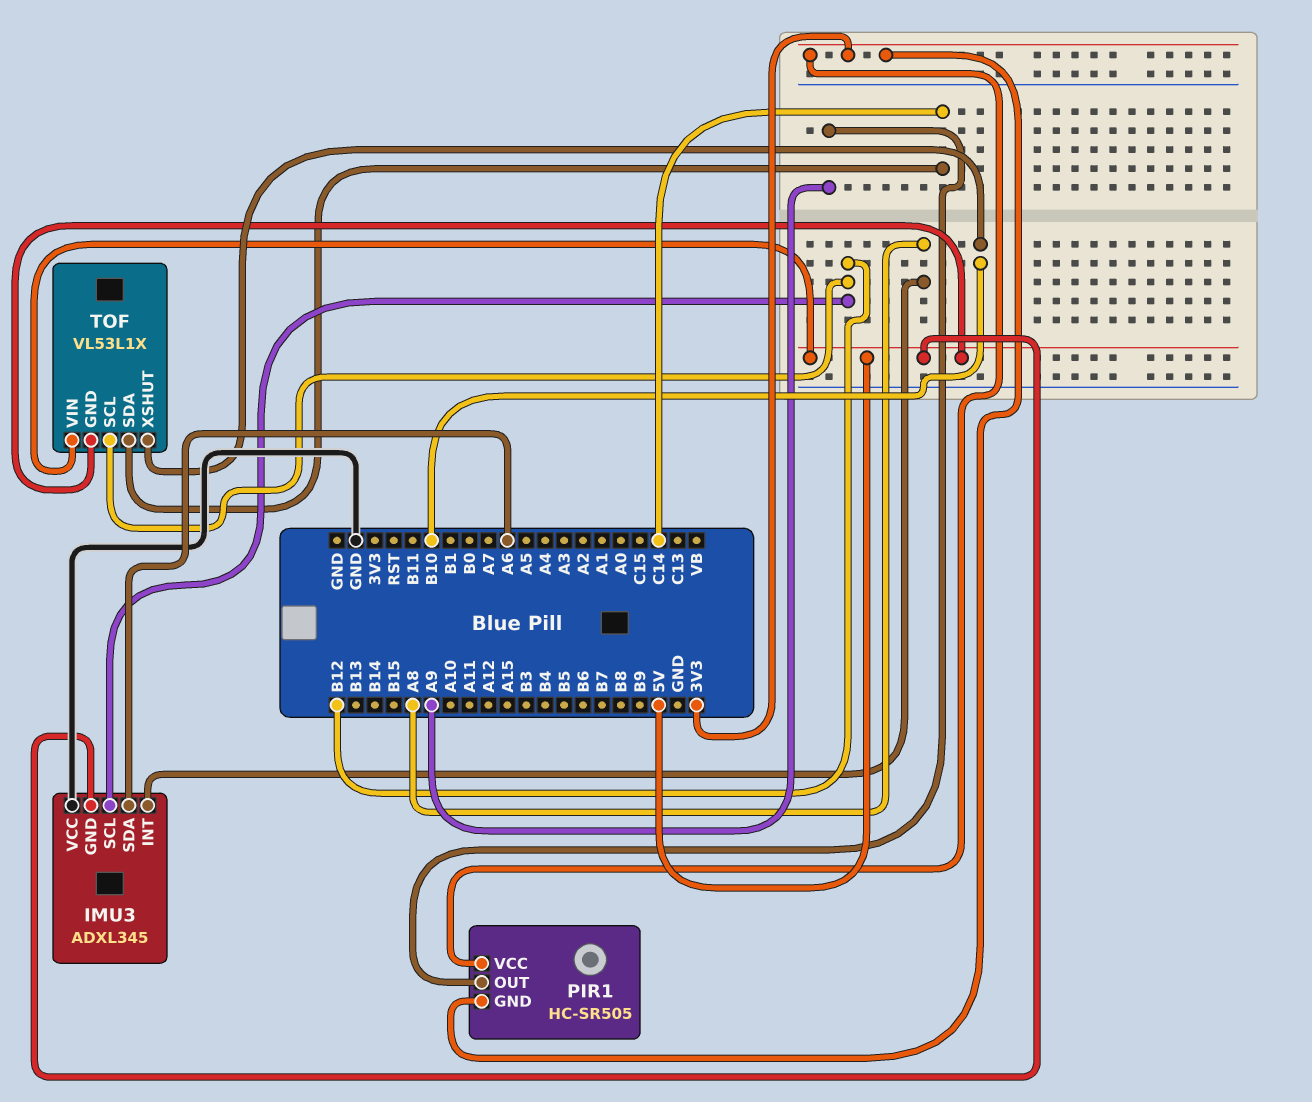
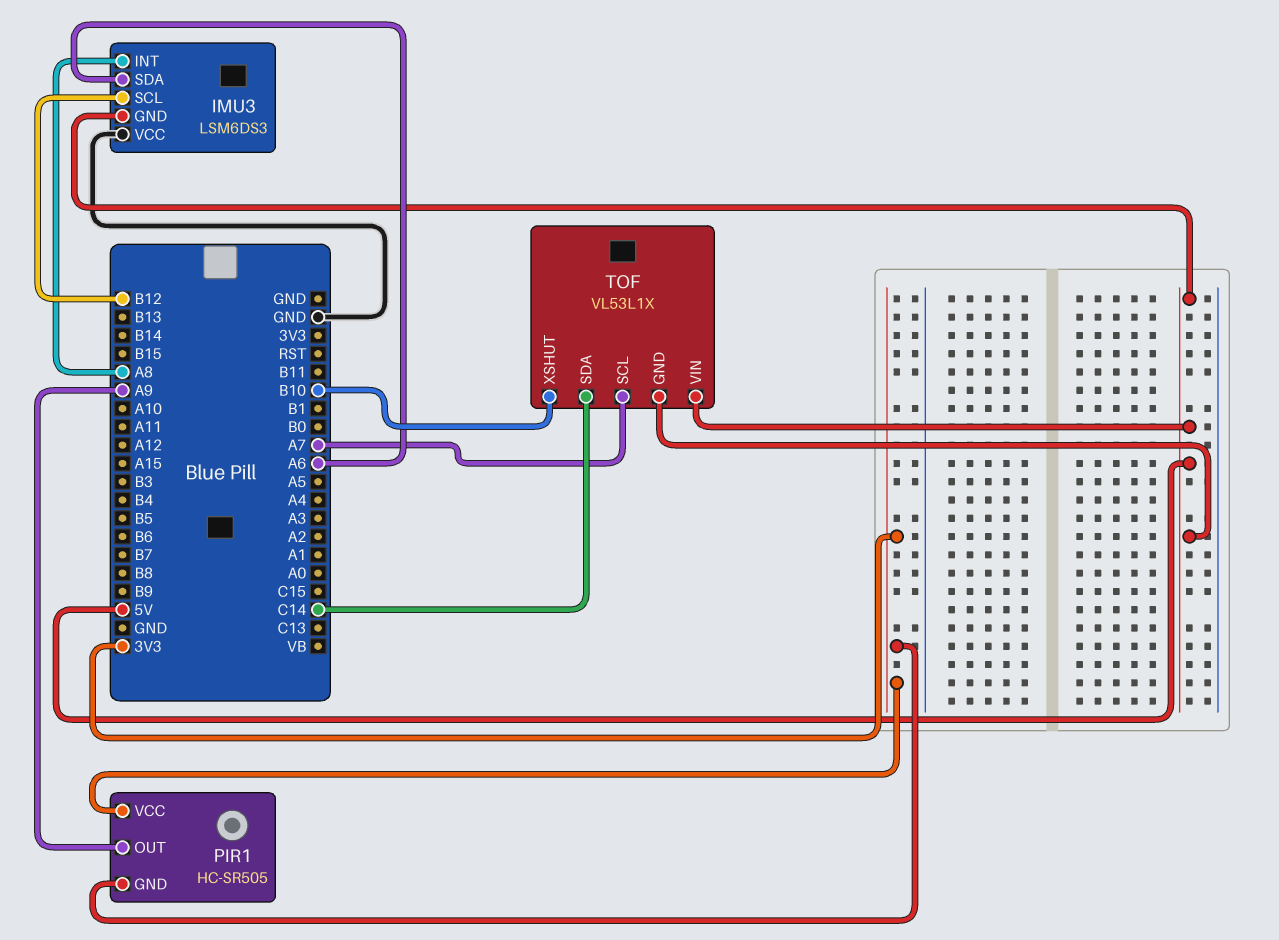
IMU3: ADXL345 -> LSM6DS3
TOF pin SCL: B12 -> A7

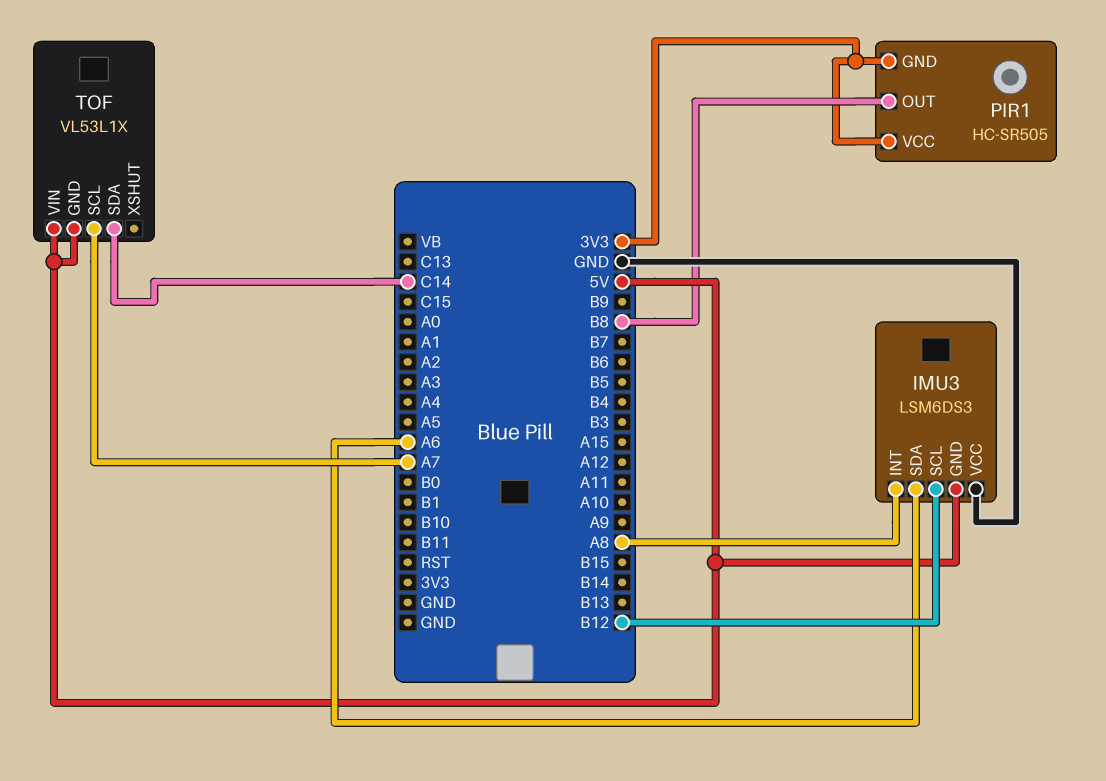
PIR1 pin OUT: A9 -> B8
TOF pin XSHUT: B10 -> none

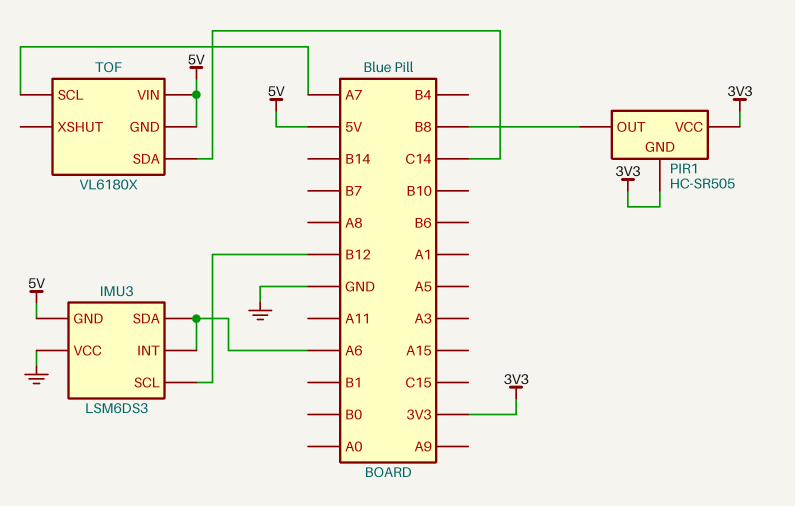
IMU3 pin INT: A8 -> A6
TOF: VL53L1X -> VL6180X

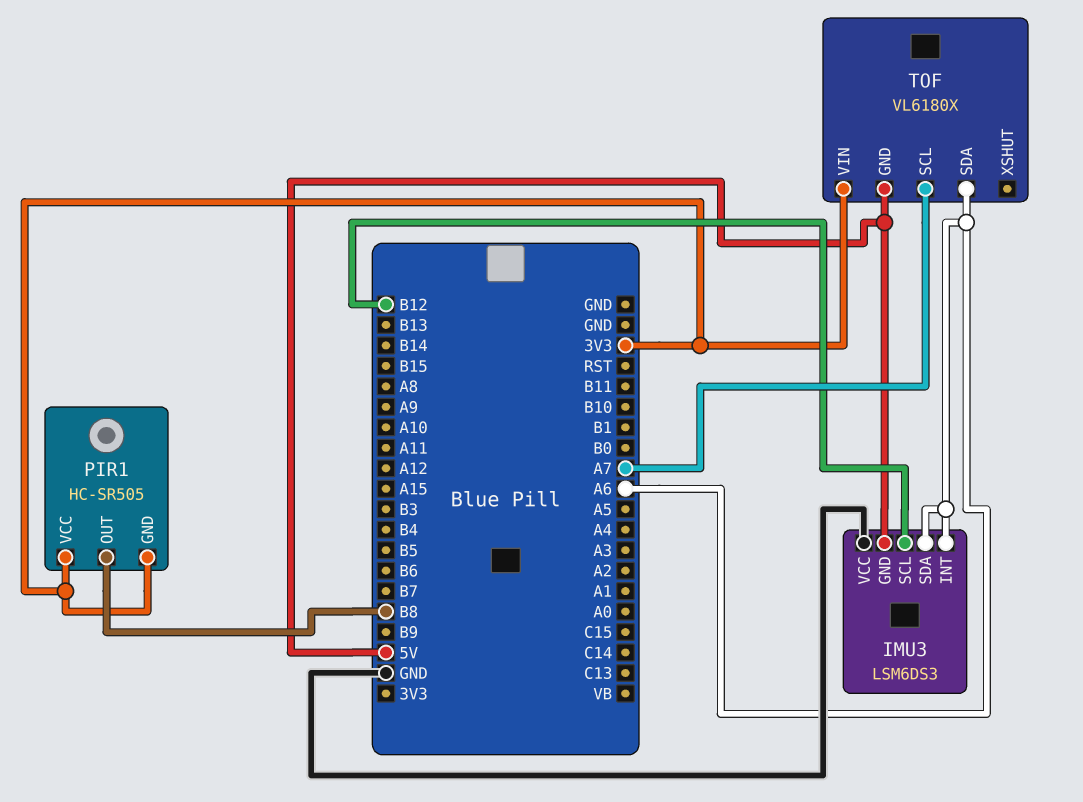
TOF pin SDA: C14 -> A6
TOF pin VIN: 5V -> 3V3

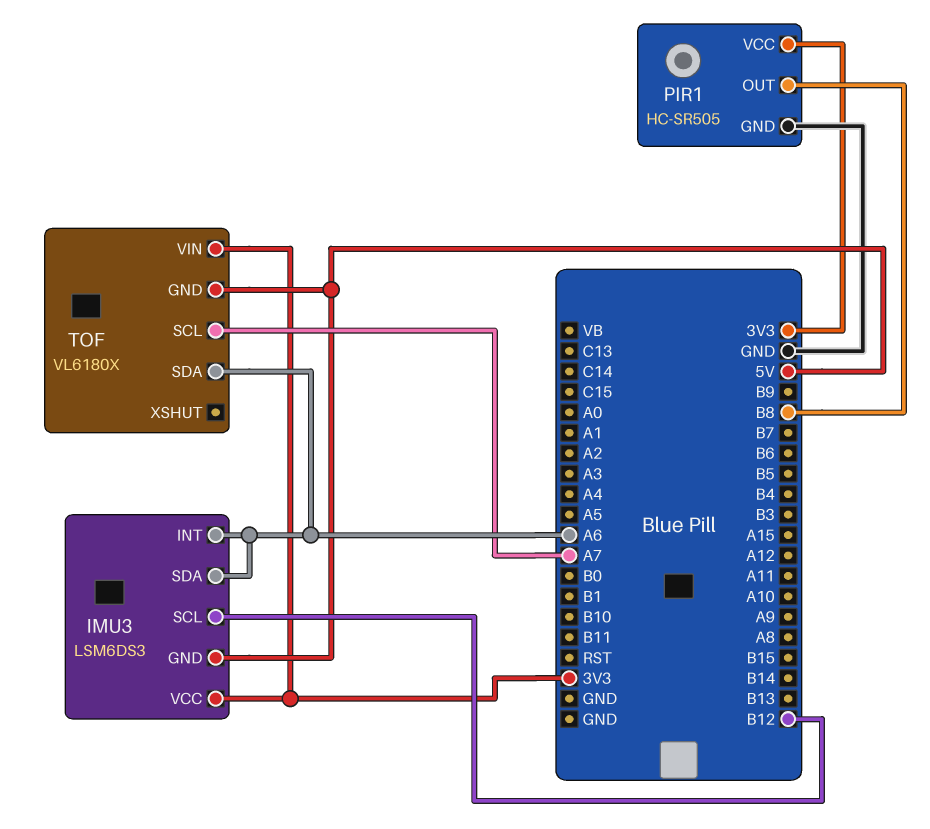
IMU3 pin VCC: GND -> 3V3
PIR1 pin GND: 3V3 -> GND

